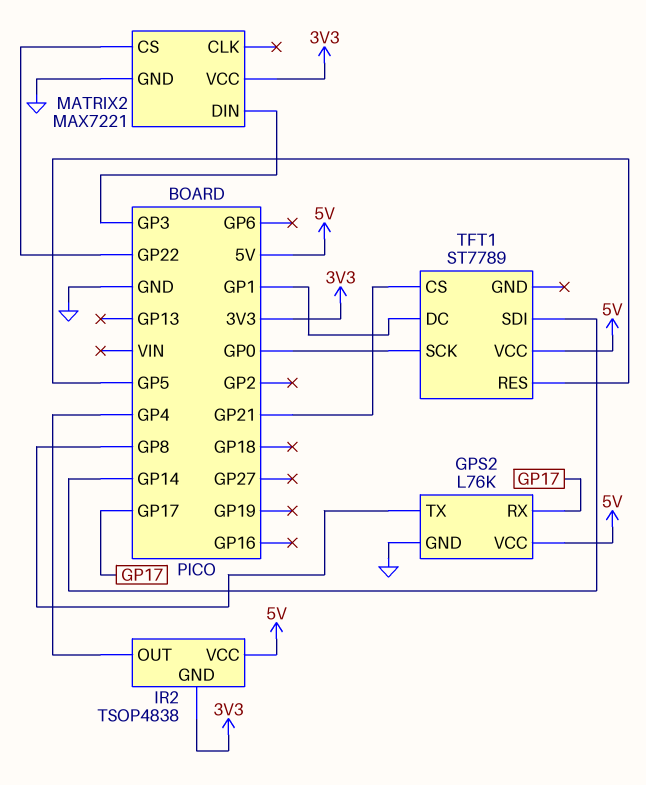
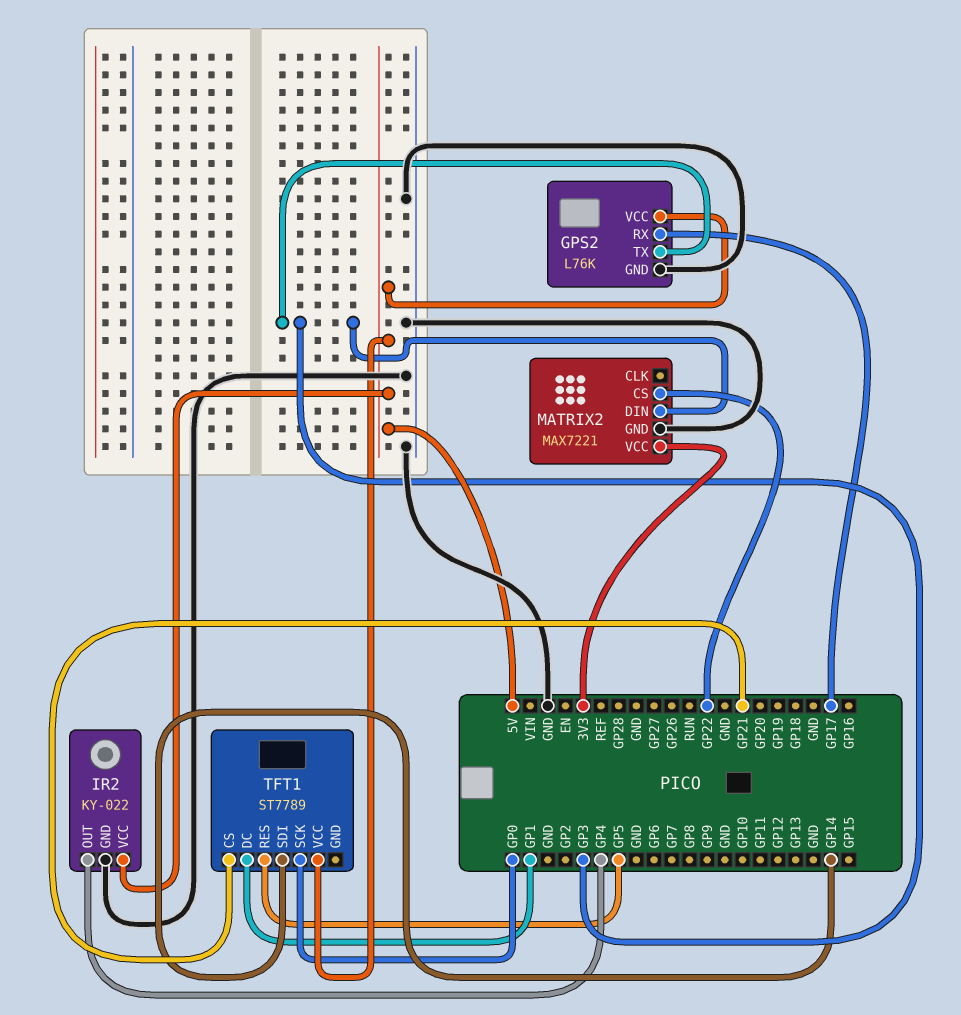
GPS2 pin TX: GP8 -> GP3
IR2: TSOP4838 -> KY-022
IR2 pin GND: 3V3 -> GND

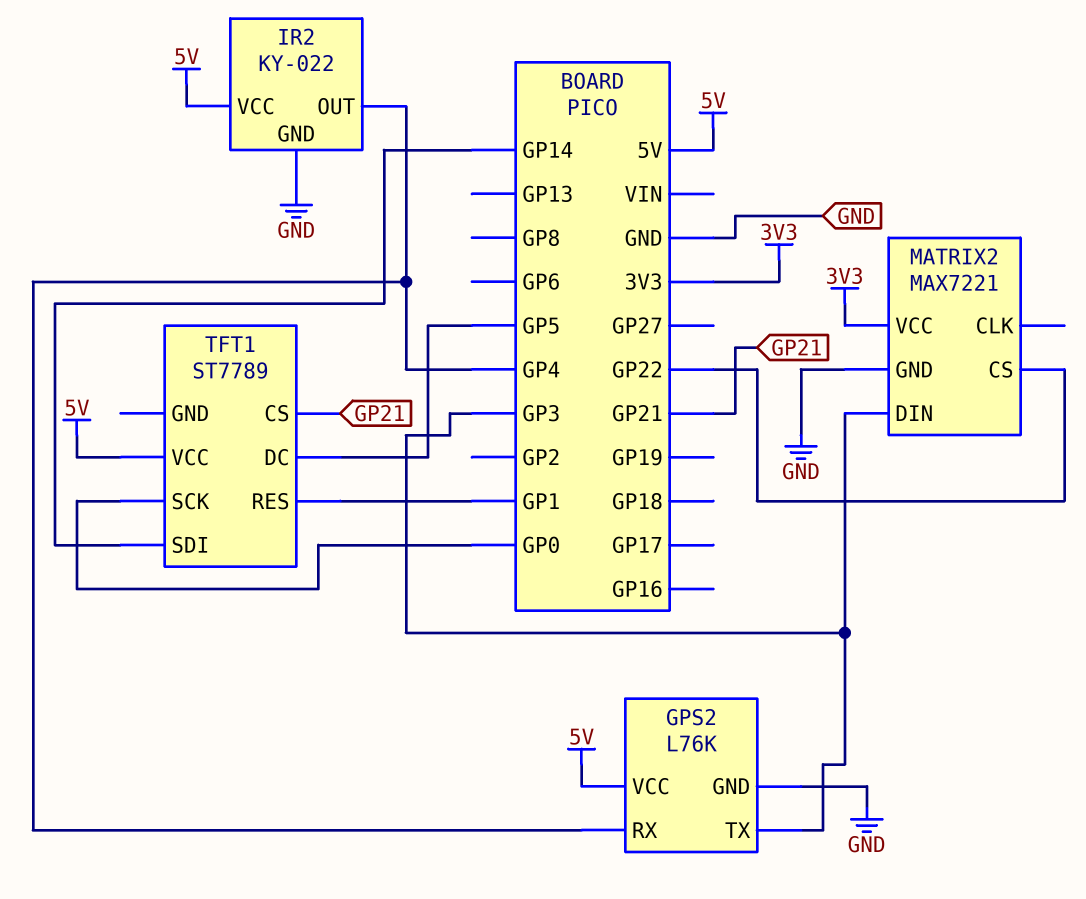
GPS2 pin RX: GP17 -> GP4
TFT1 pin DC: GP1 -> GP5
TFT1 pin RES: GP5 -> GP1

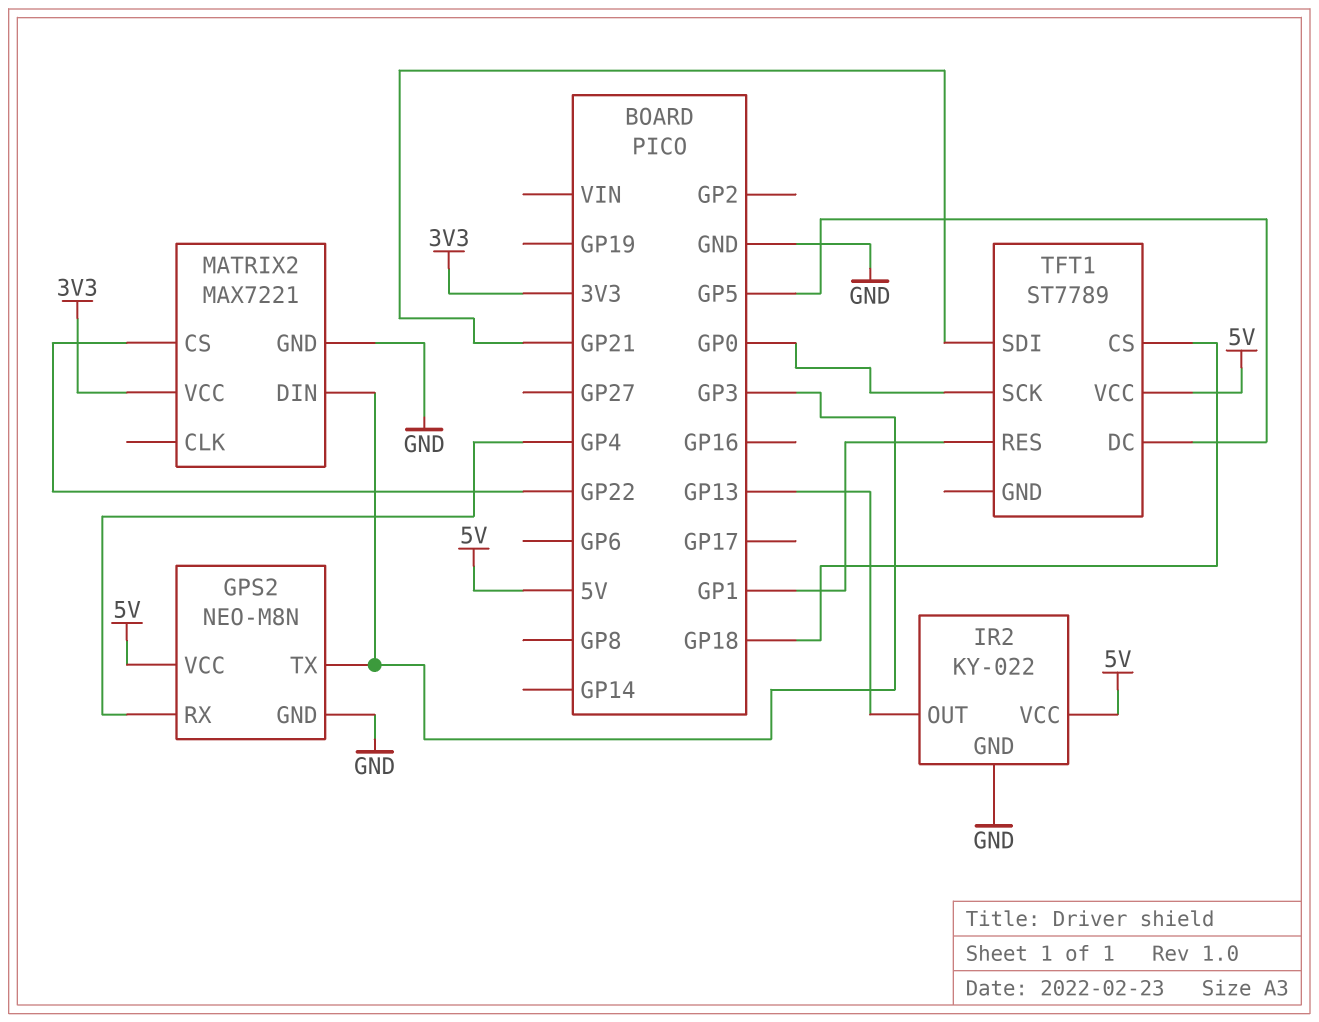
GPS2: L76K -> NEO-M8N
IR2 pin OUT: GP4 -> GP13
TFT1 pin CS: GP21 -> GP18
TFT1 pin SDI: GP14 -> GP21

